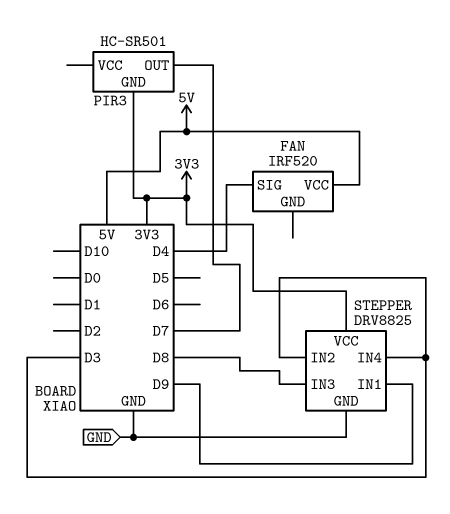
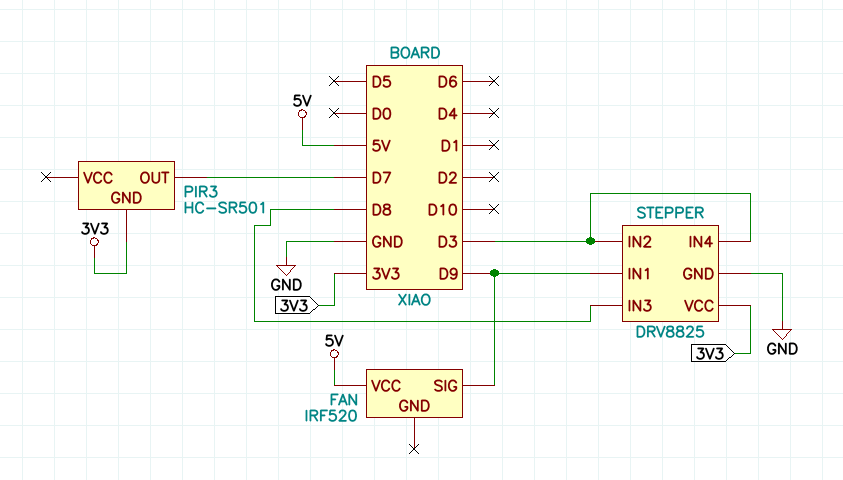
FAN pin SIG: D4 -> D9

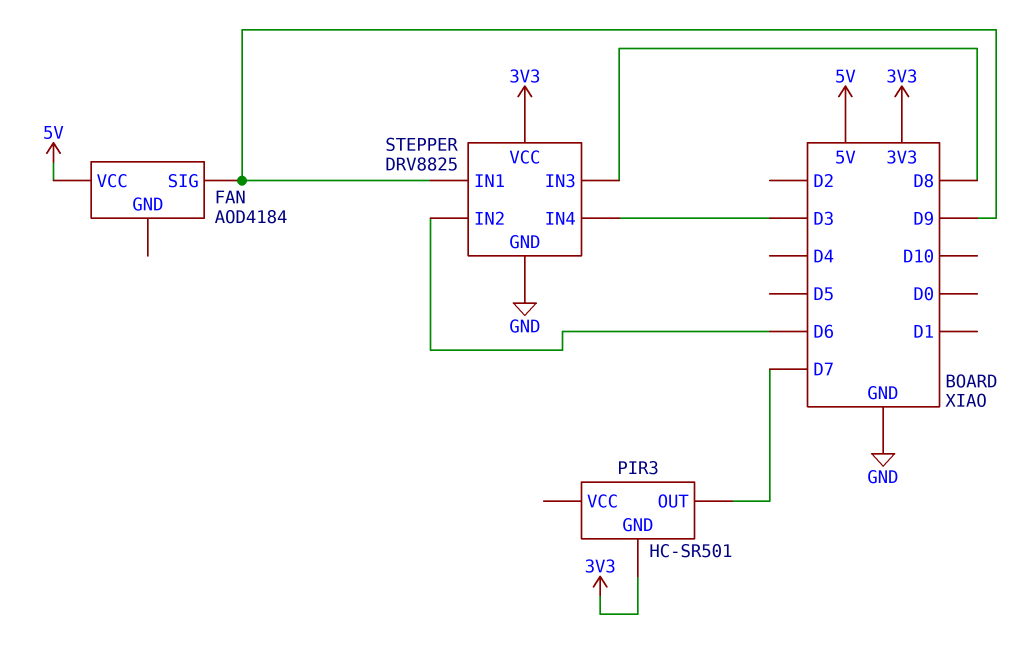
FAN: IRF520 -> AOD4184
STEPPER pin IN2: D3 -> D6

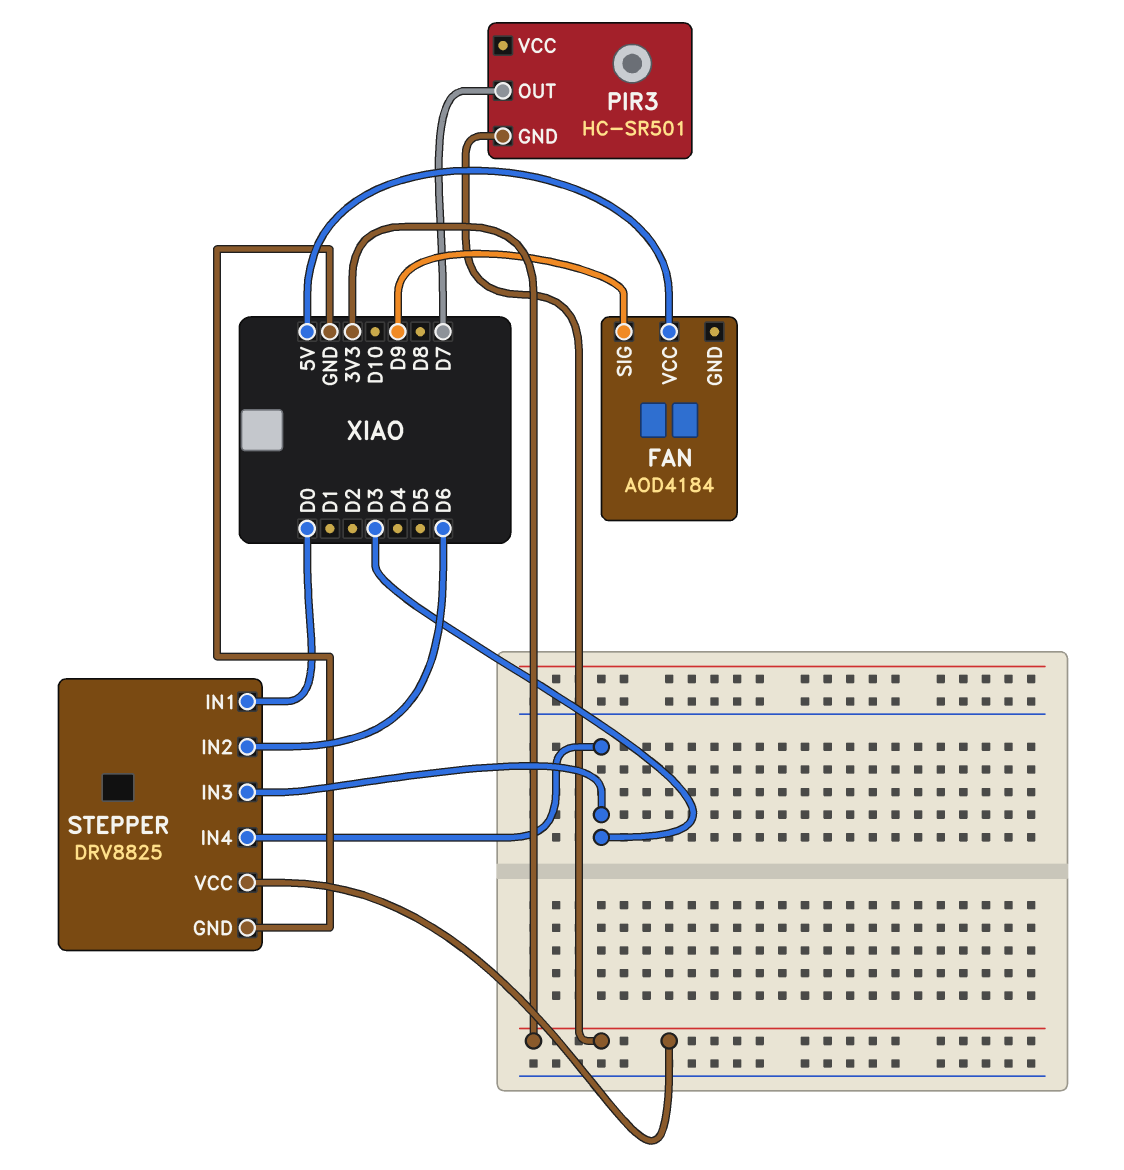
STEPPER pin IN1: D9 -> D0
STEPPER pin IN3: D8 -> D3

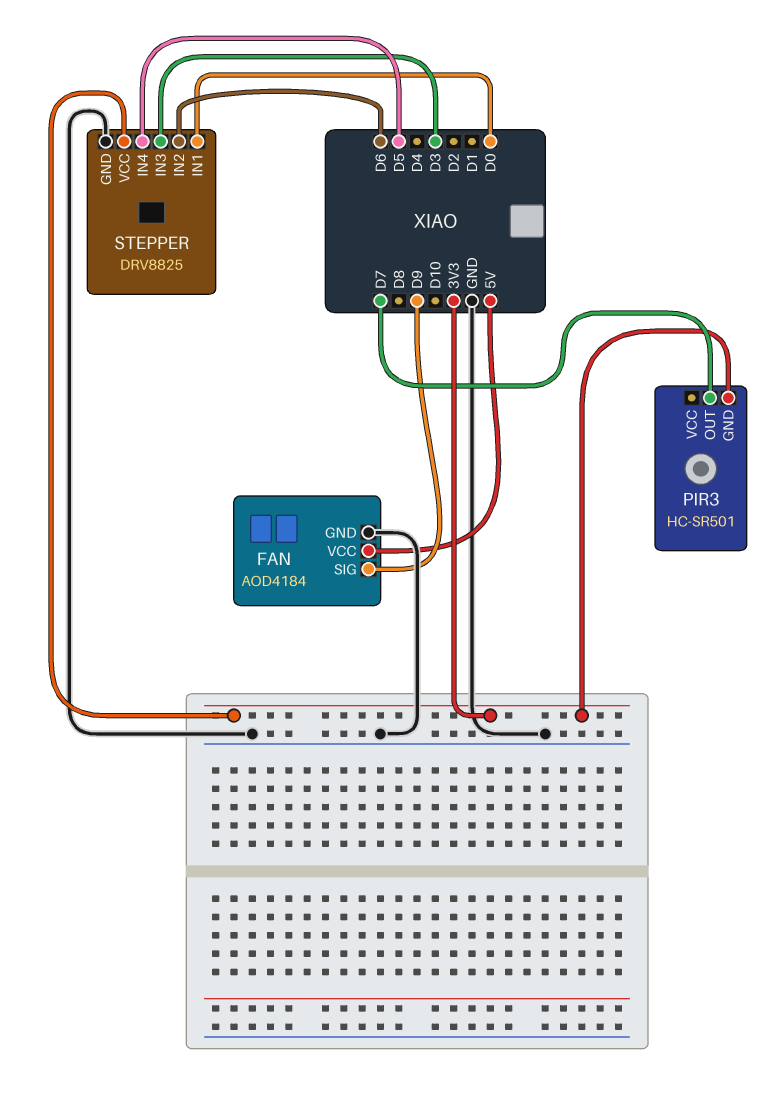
FAN pin GND: none -> GND
STEPPER pin IN4: D3 -> D5

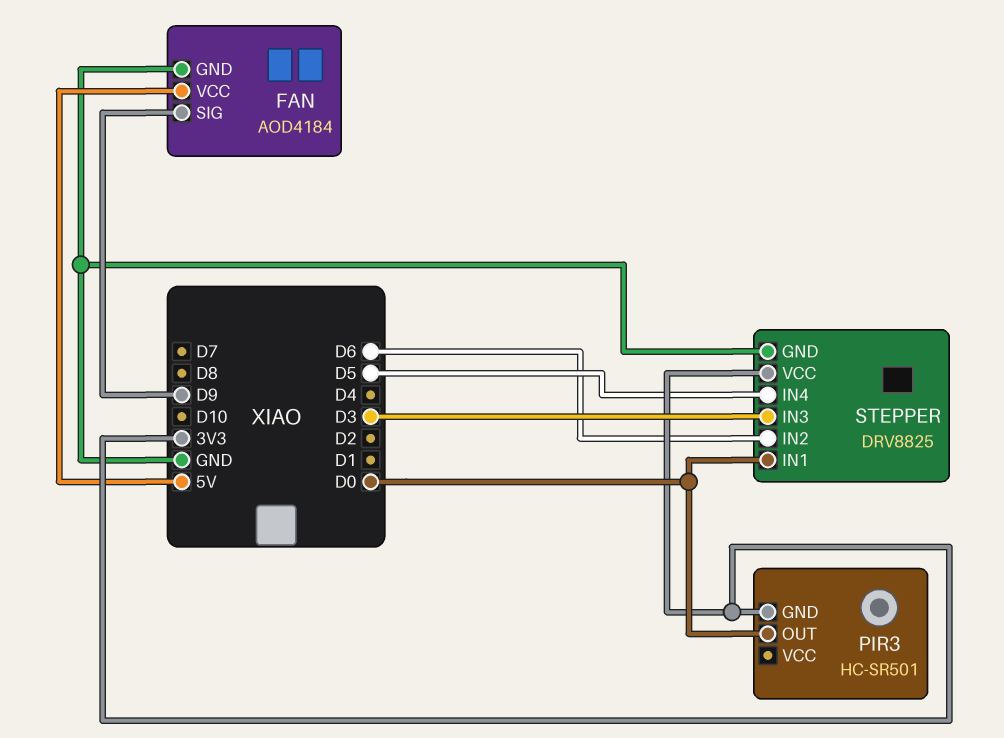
PIR3 pin OUT: D7 -> D0

